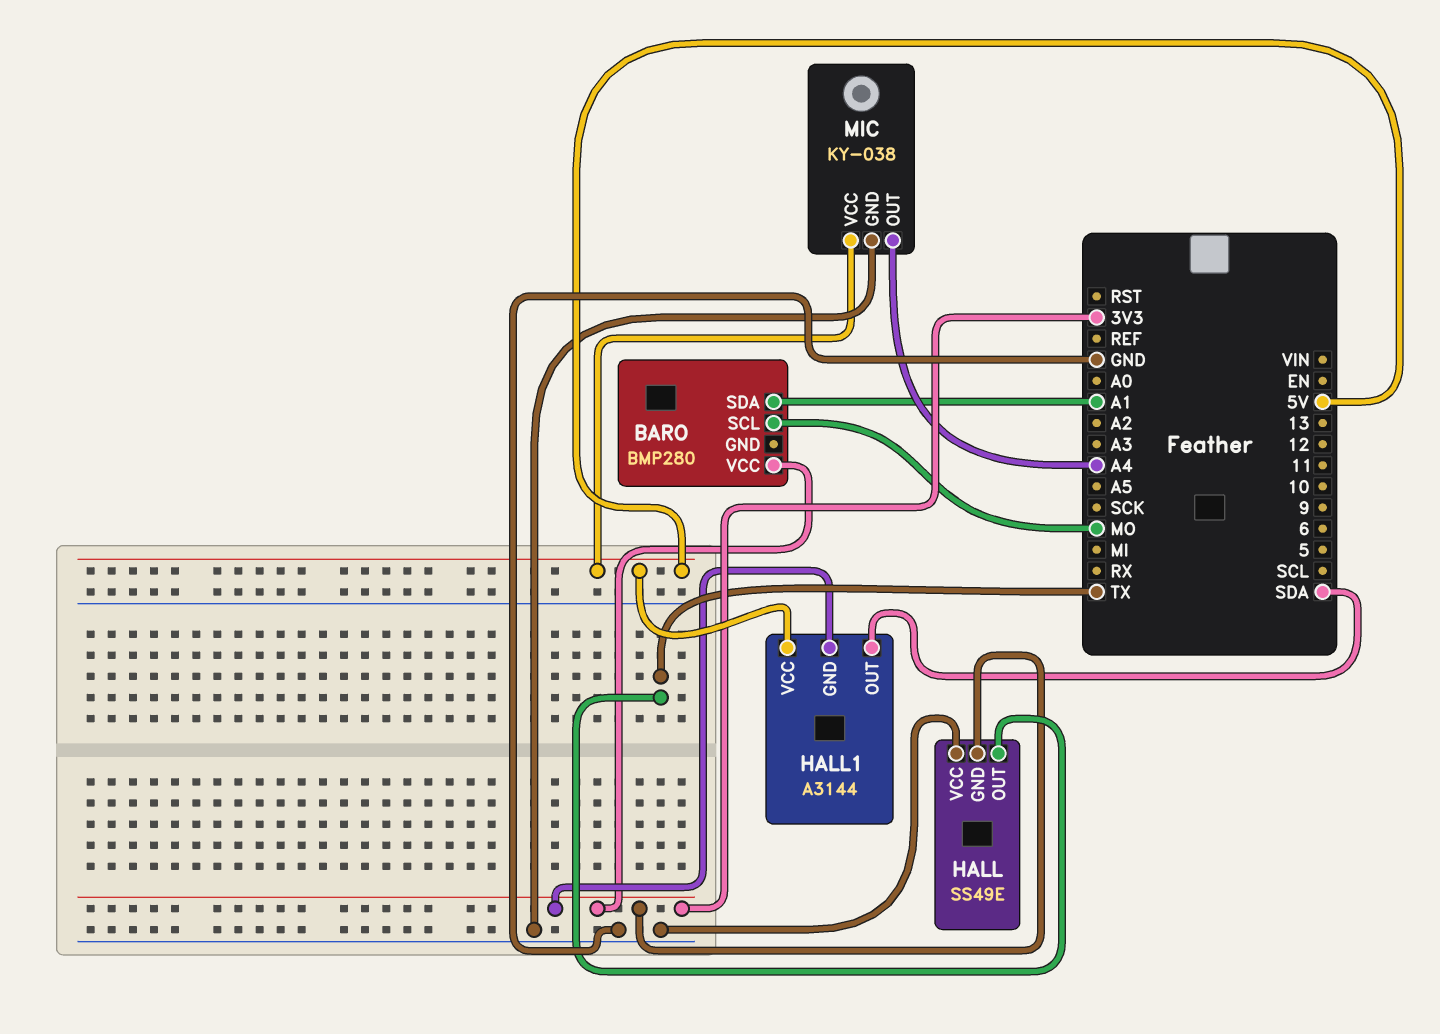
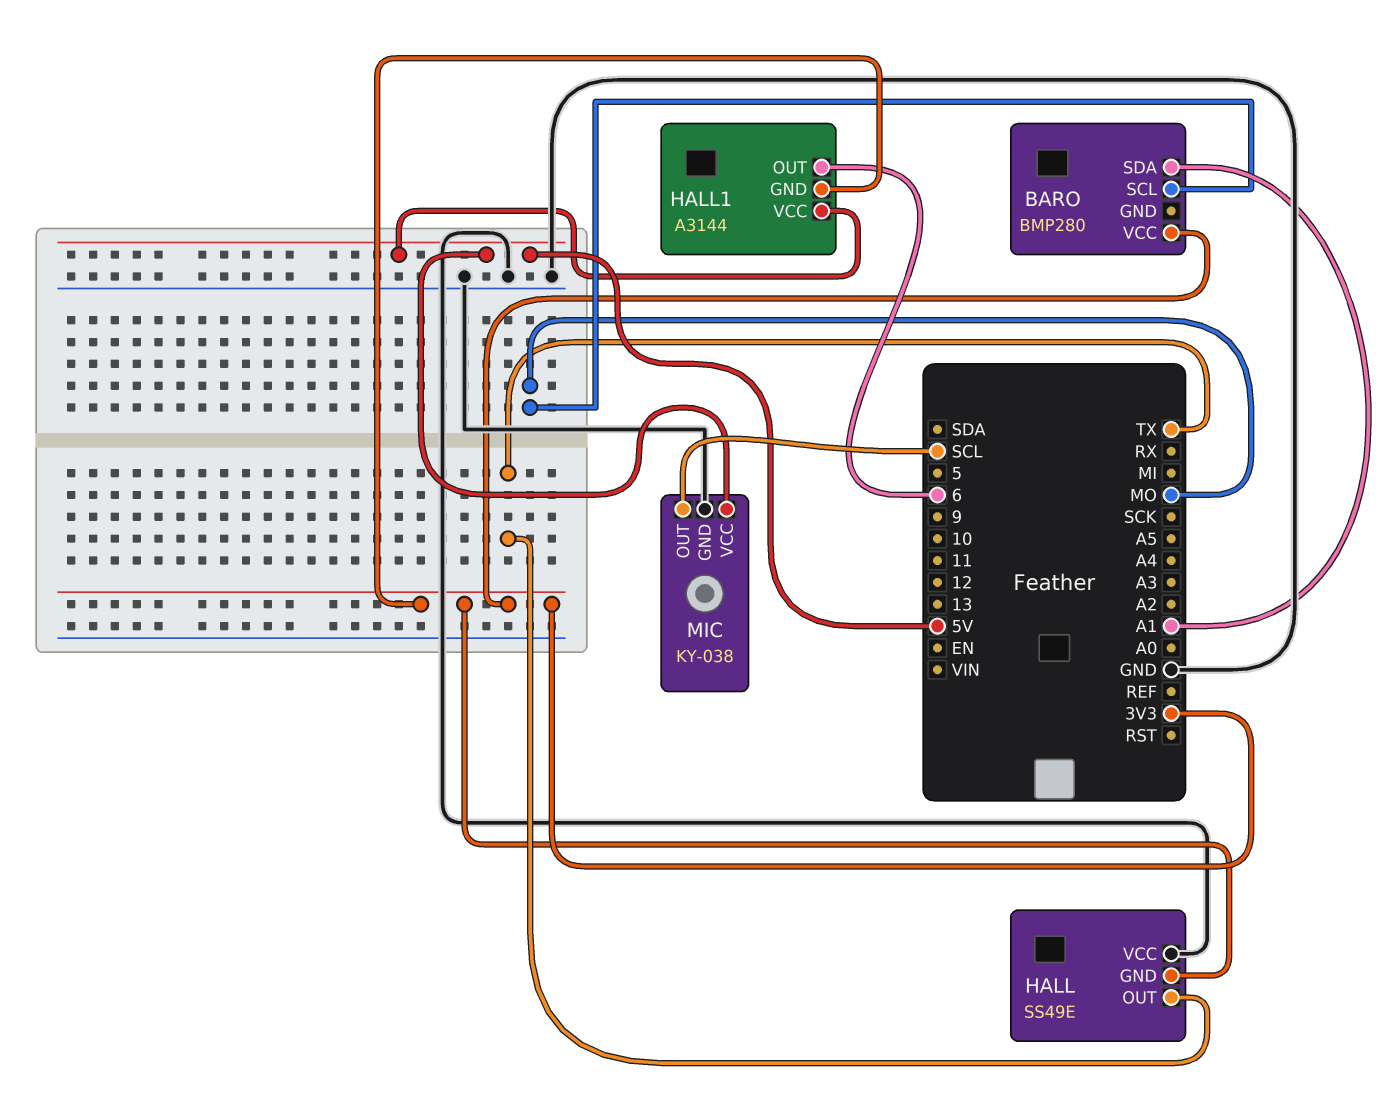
HALL1 pin OUT: SDA -> 6
MIC pin OUT: A4 -> SCL

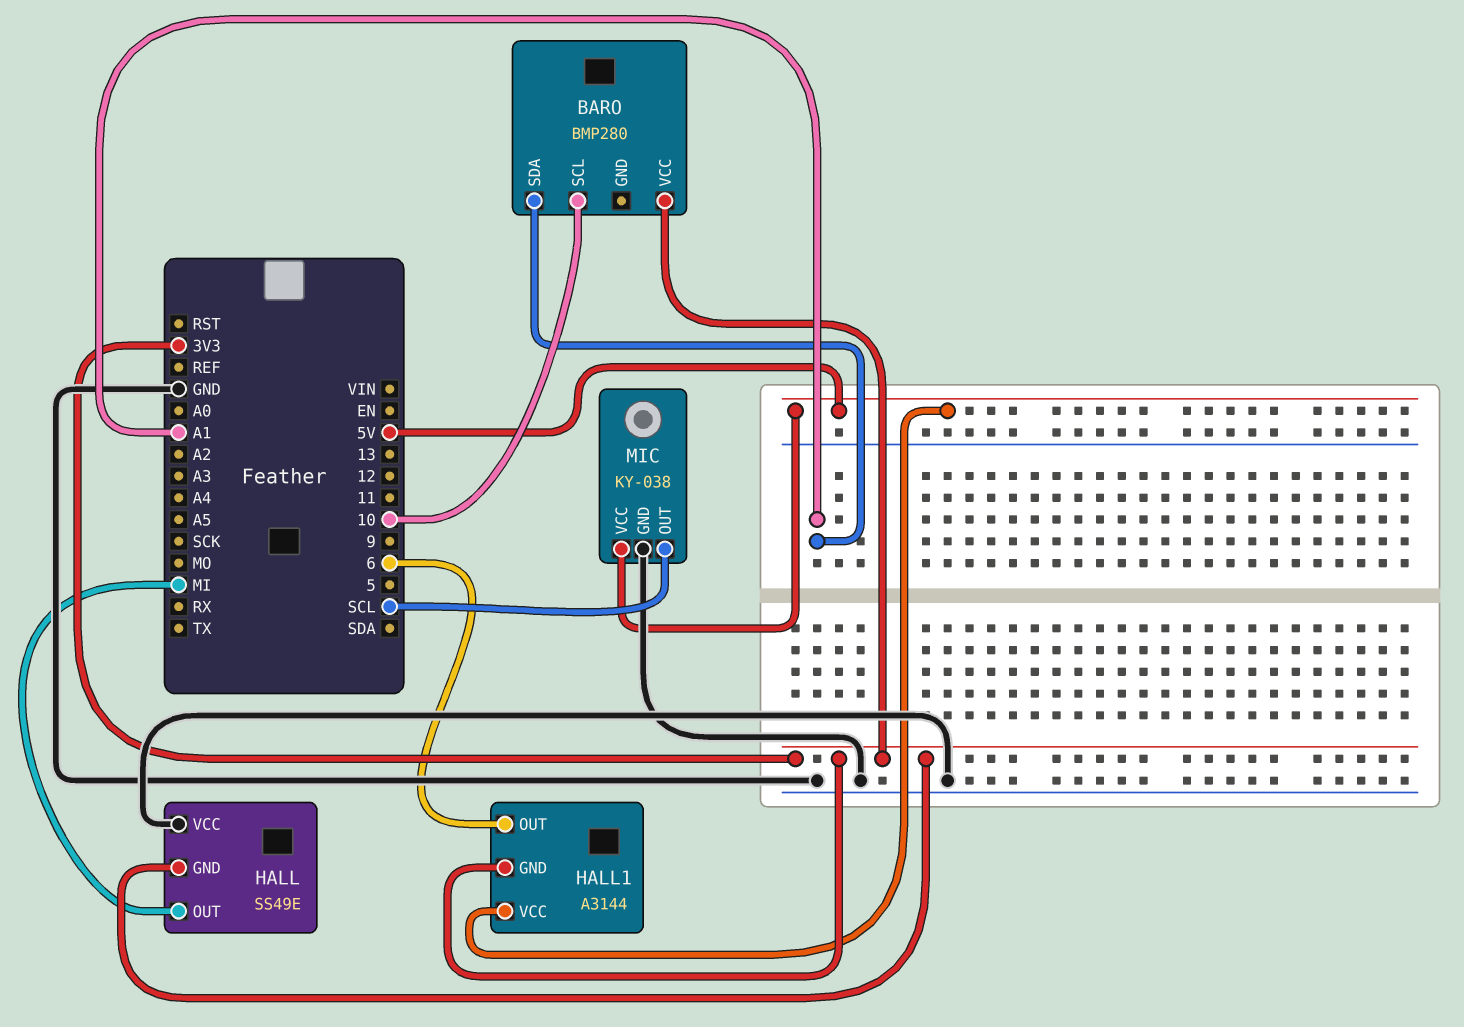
BARO pin SCL: MO -> 10
HALL pin OUT: TX -> MI

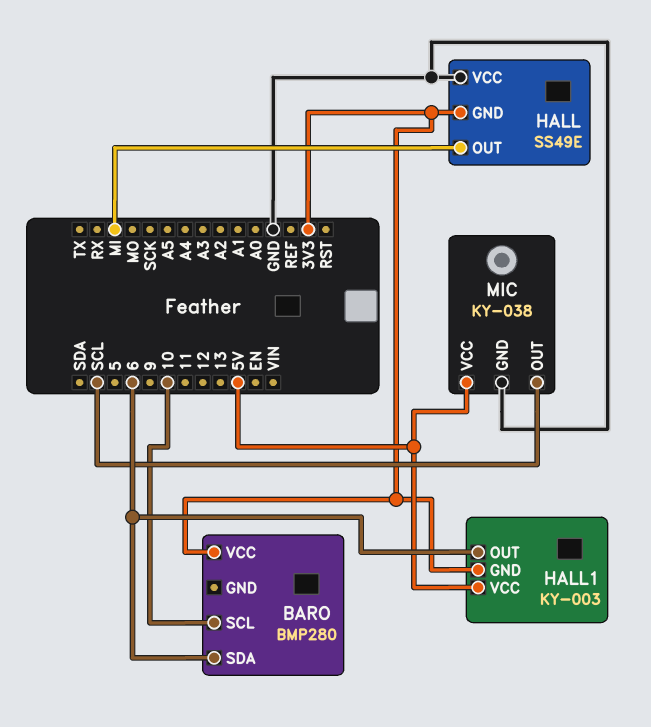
BARO pin SDA: A1 -> 6
HALL1: A3144 -> KY-003

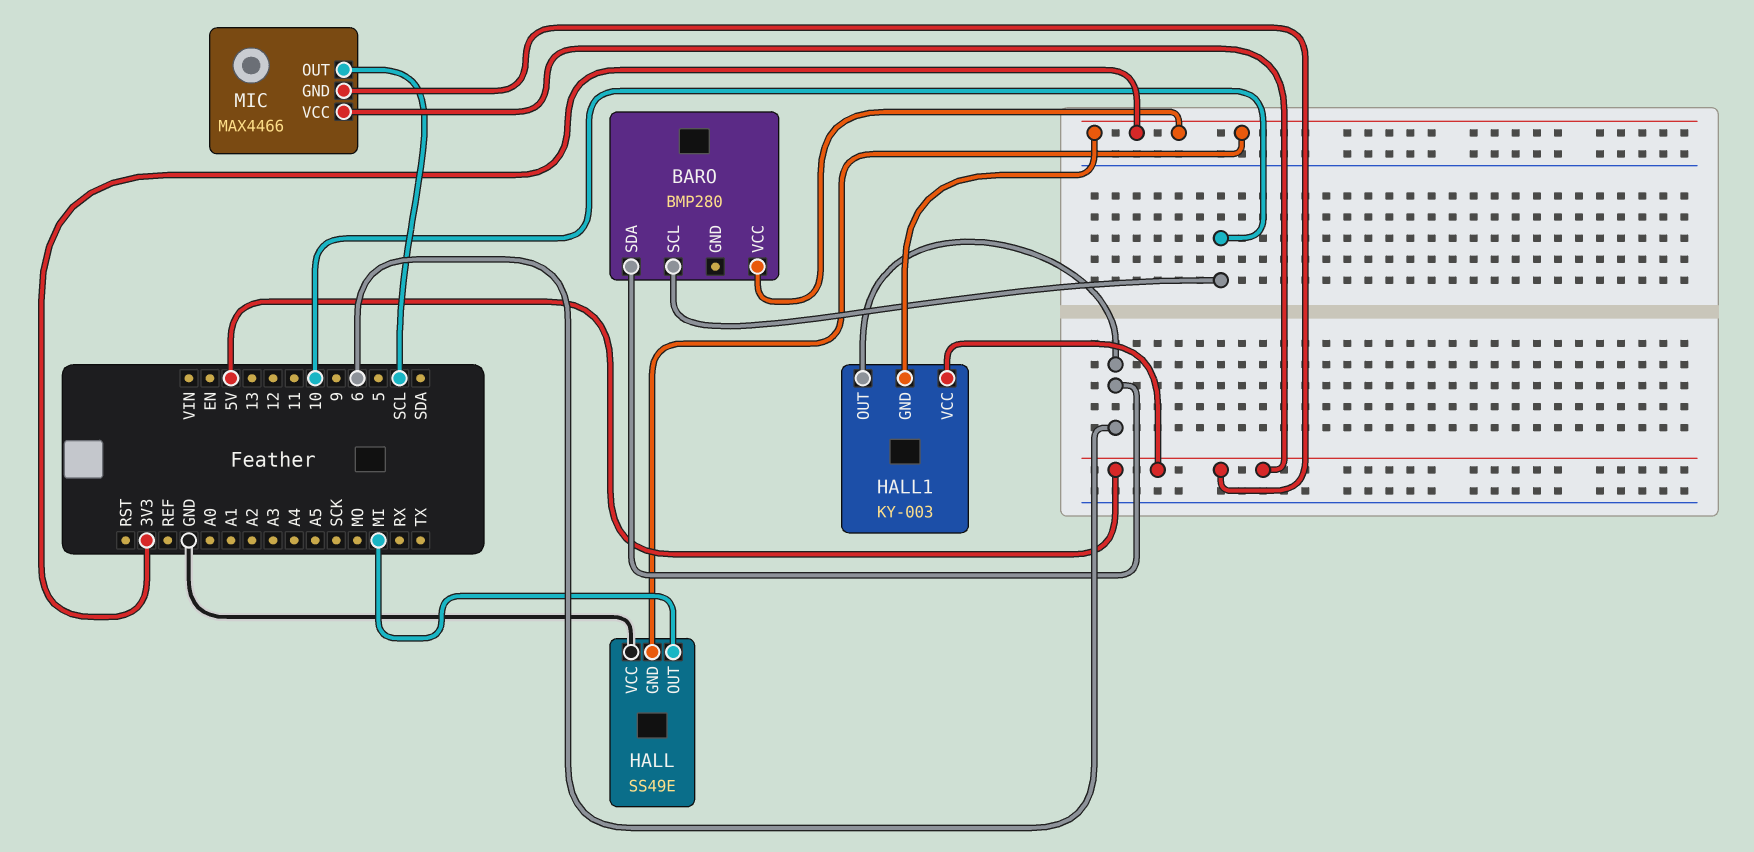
MIC: KY-038 -> MAX4466
MIC pin GND: GND -> 5V

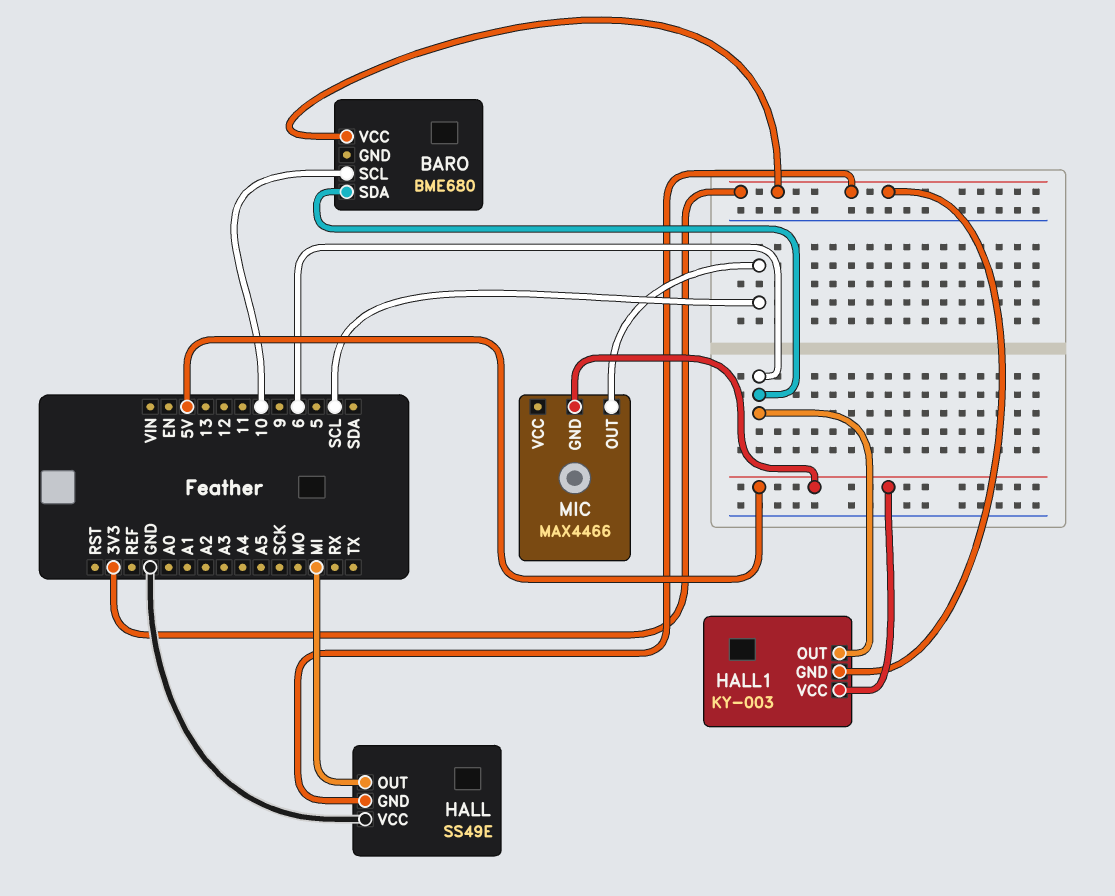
BARO: BMP280 -> BME680
MIC pin VCC: 5V -> none

